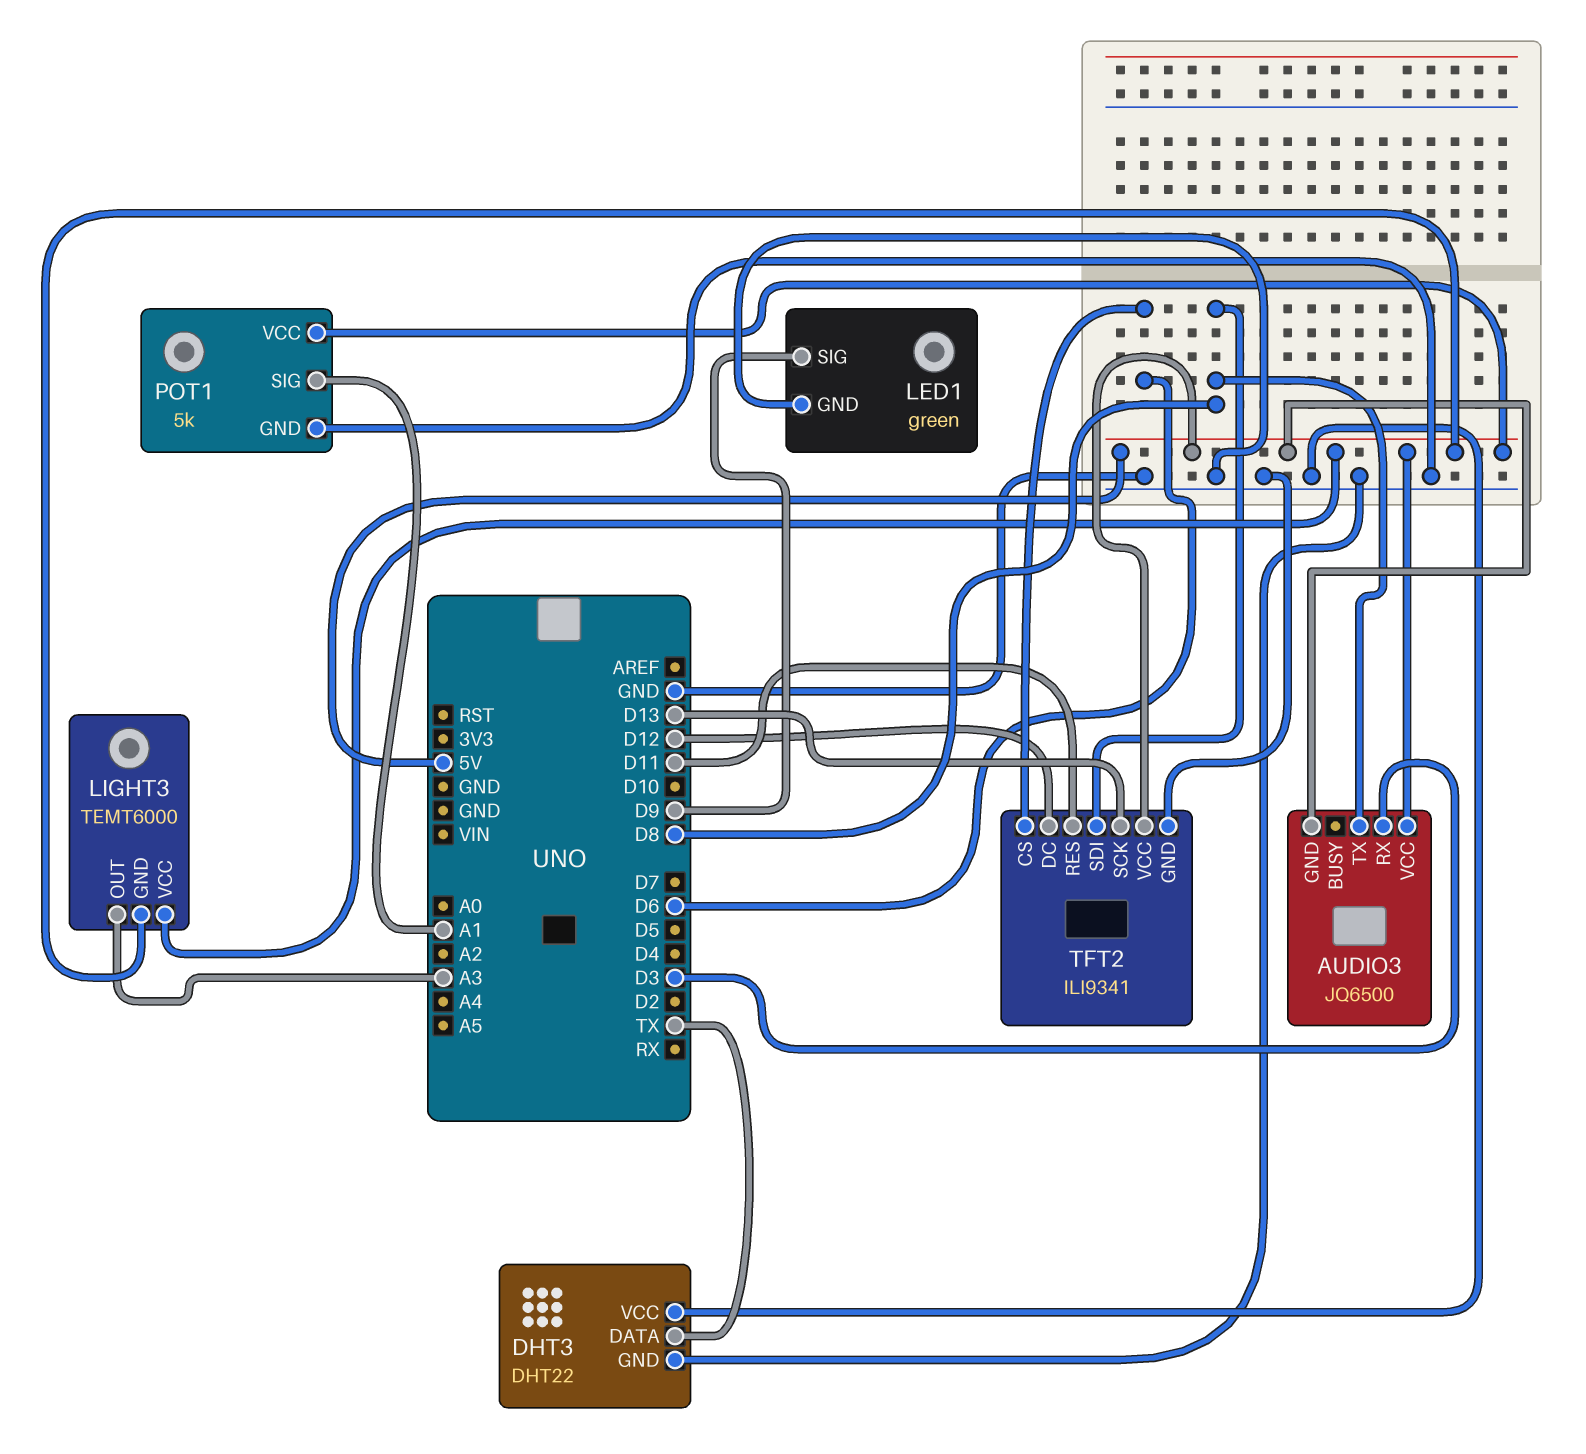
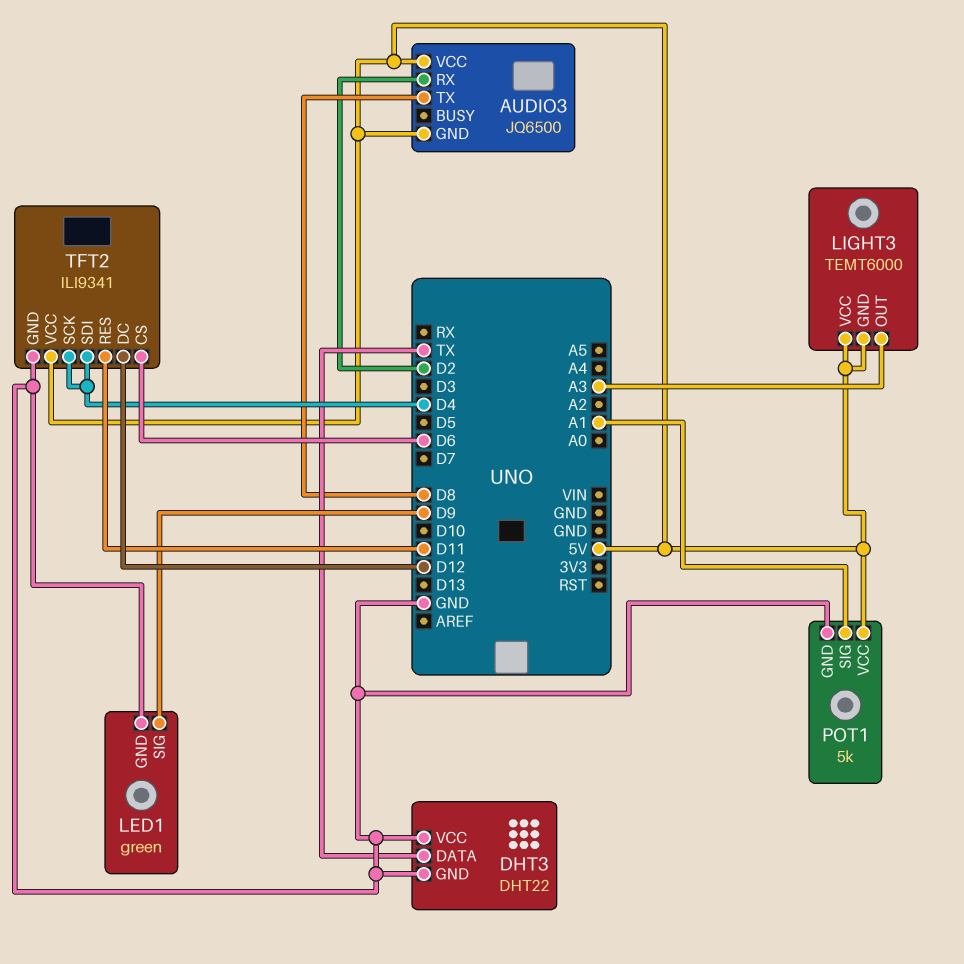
AUDIO3 pin RX: D3 -> D2
TFT2 pin SCK: D13 -> D4
TFT2 pin SDI: D8 -> D4

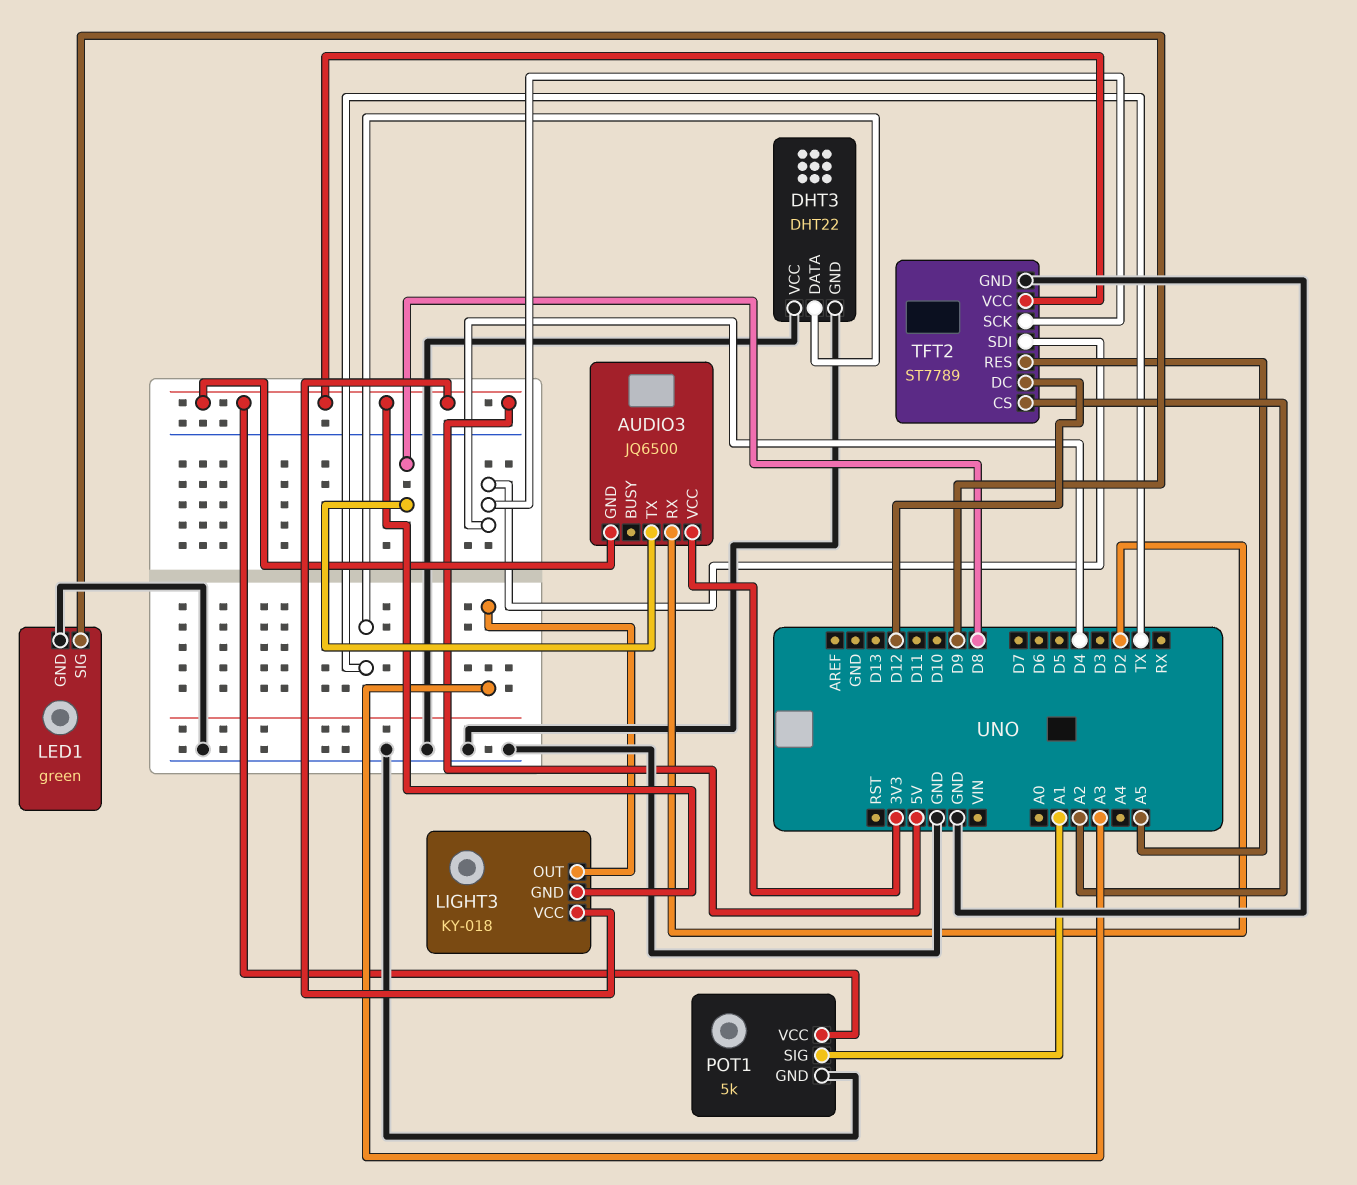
AUDIO3 pin VCC: 5V -> 3V3
LIGHT3: TEMT6000 -> KY-018
TFT2: ILI9341 -> ST7789
TFT2 pin CS: D6 -> A2
TFT2 pin RES: D11 -> A5

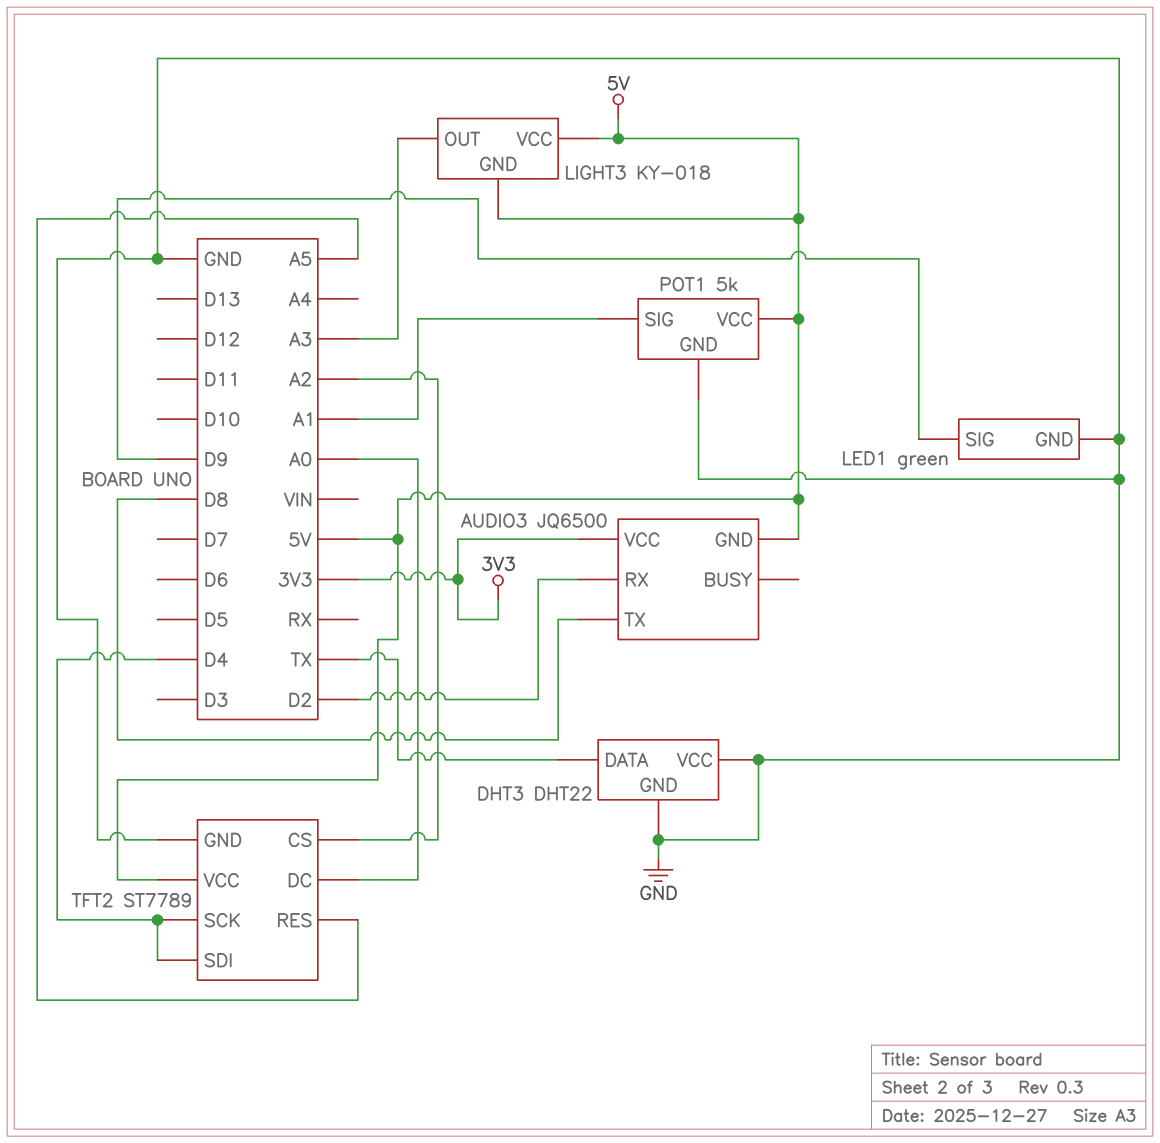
TFT2 pin DC: D12 -> A0

